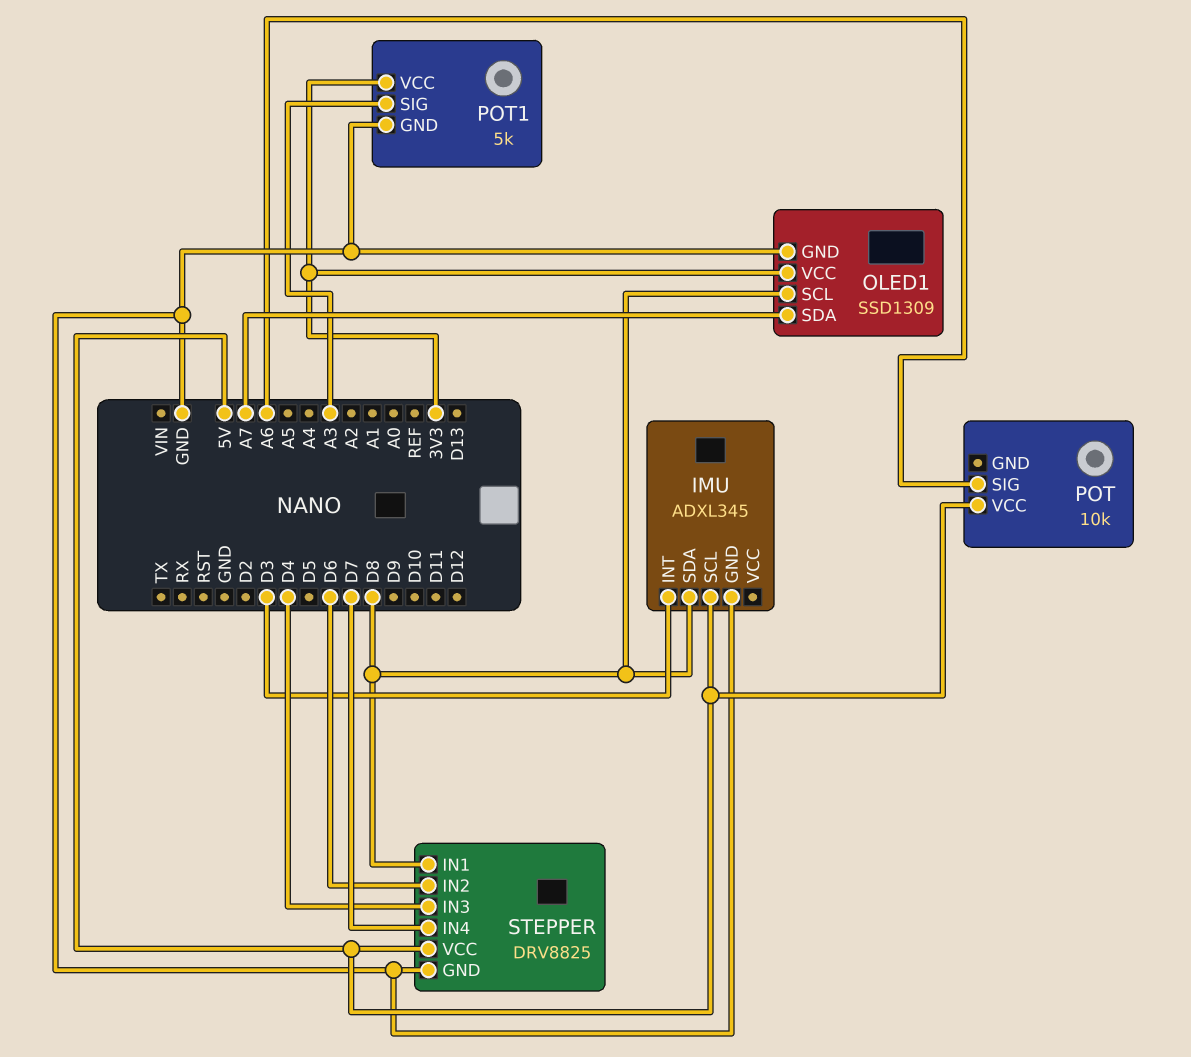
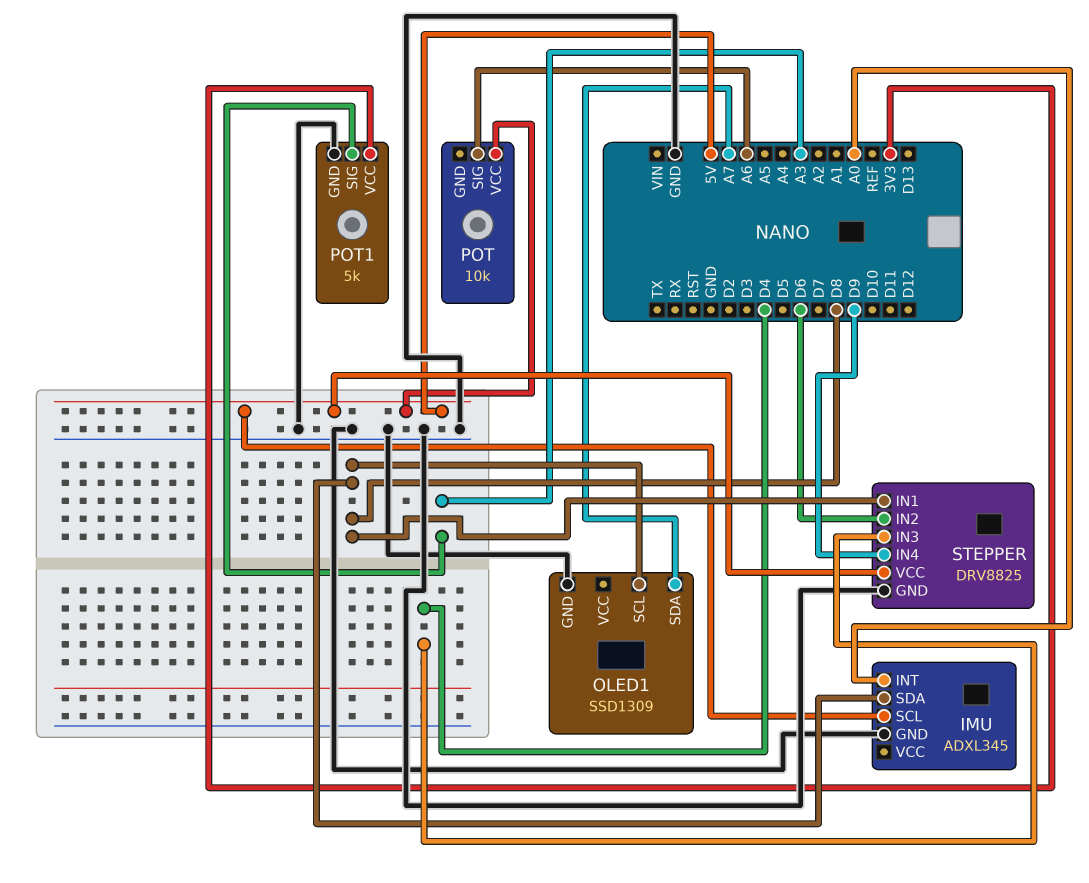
IMU pin INT: D3 -> A0
OLED1 pin VCC: 3V3 -> none
STEPPER pin IN4: D7 -> D9

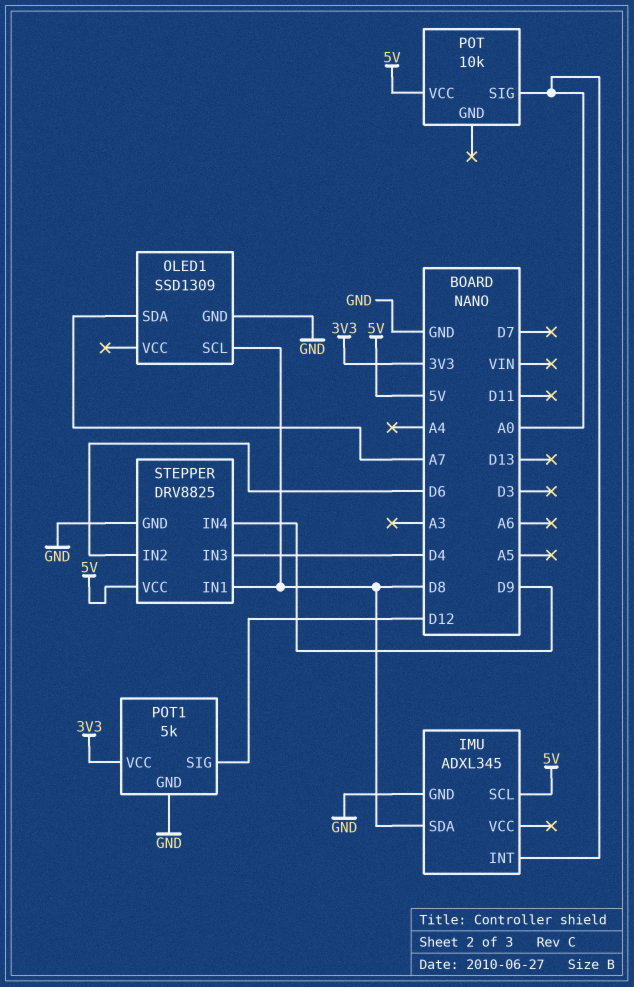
POT pin SIG: A6 -> A0
POT1 pin SIG: A3 -> D12

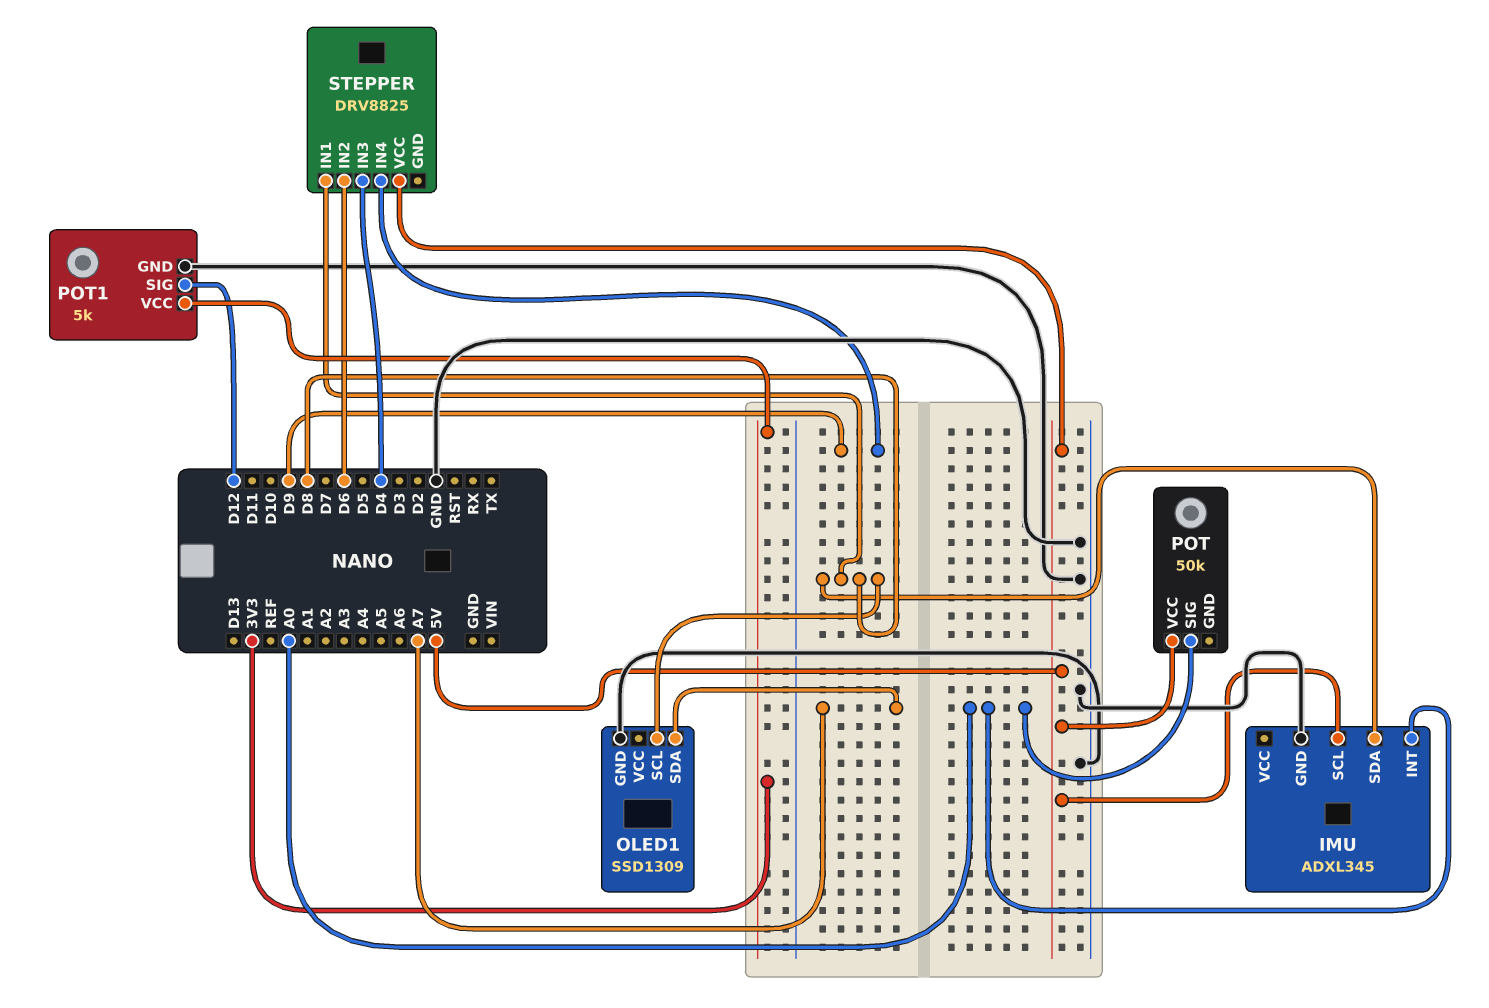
POT: 10k -> 50k
STEPPER pin GND: GND -> none

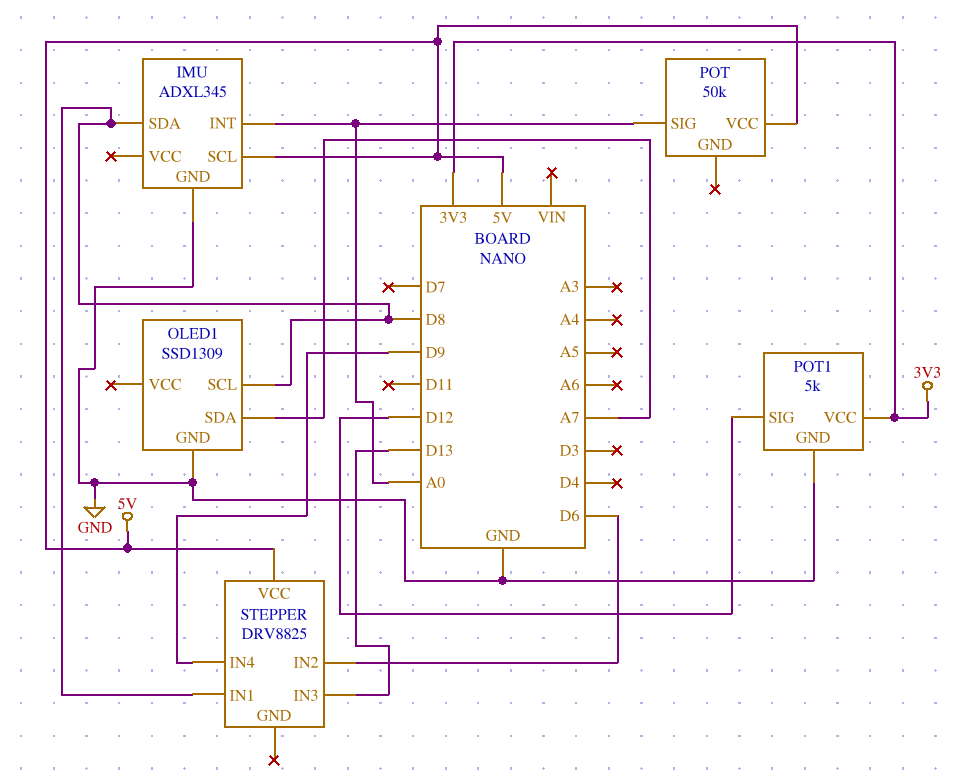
STEPPER pin IN3: D4 -> D13

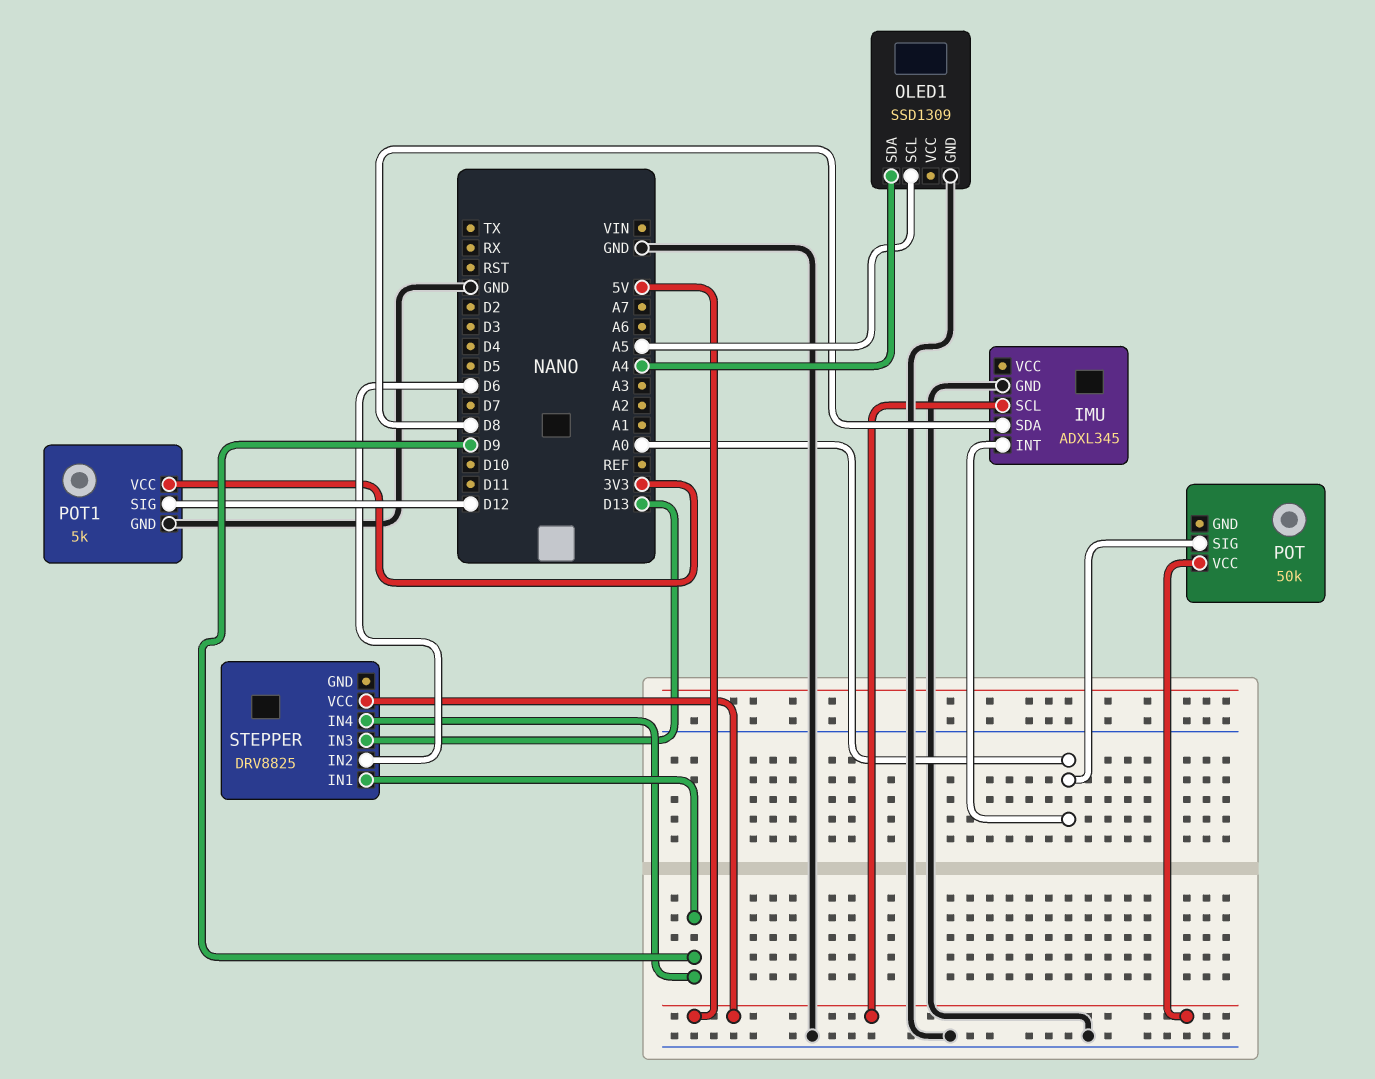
OLED1 pin SCL: D8 -> A5
OLED1 pin SDA: A7 -> A4
STEPPER pin IN1: D8 -> D9

